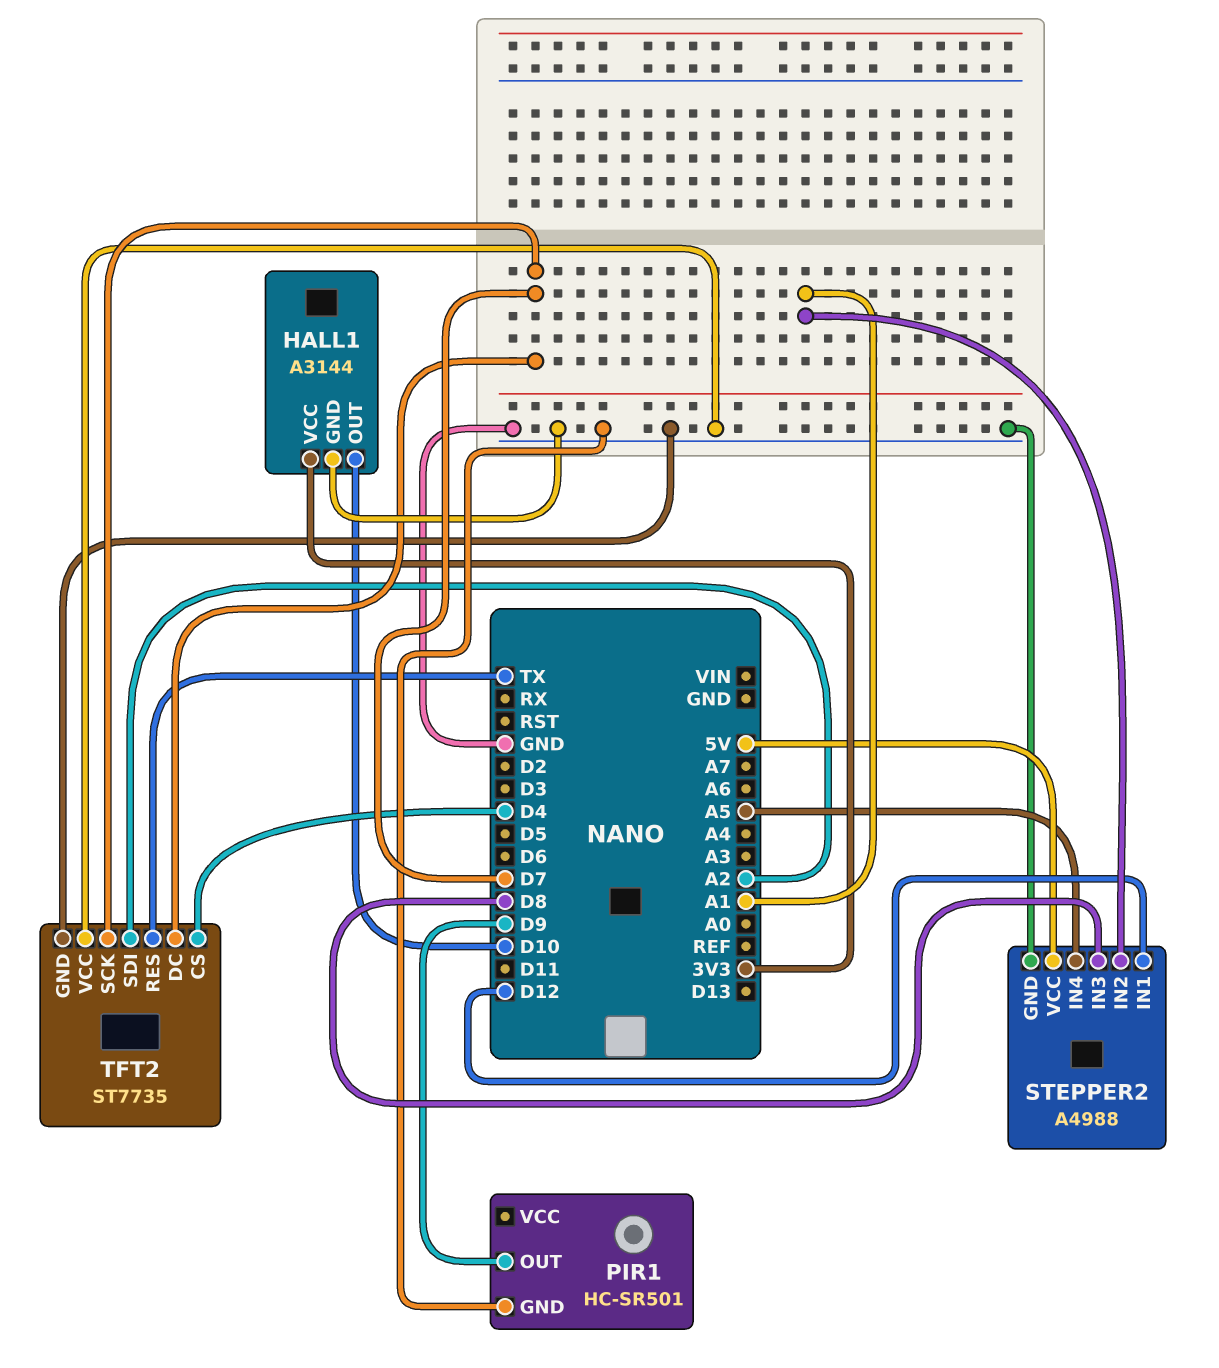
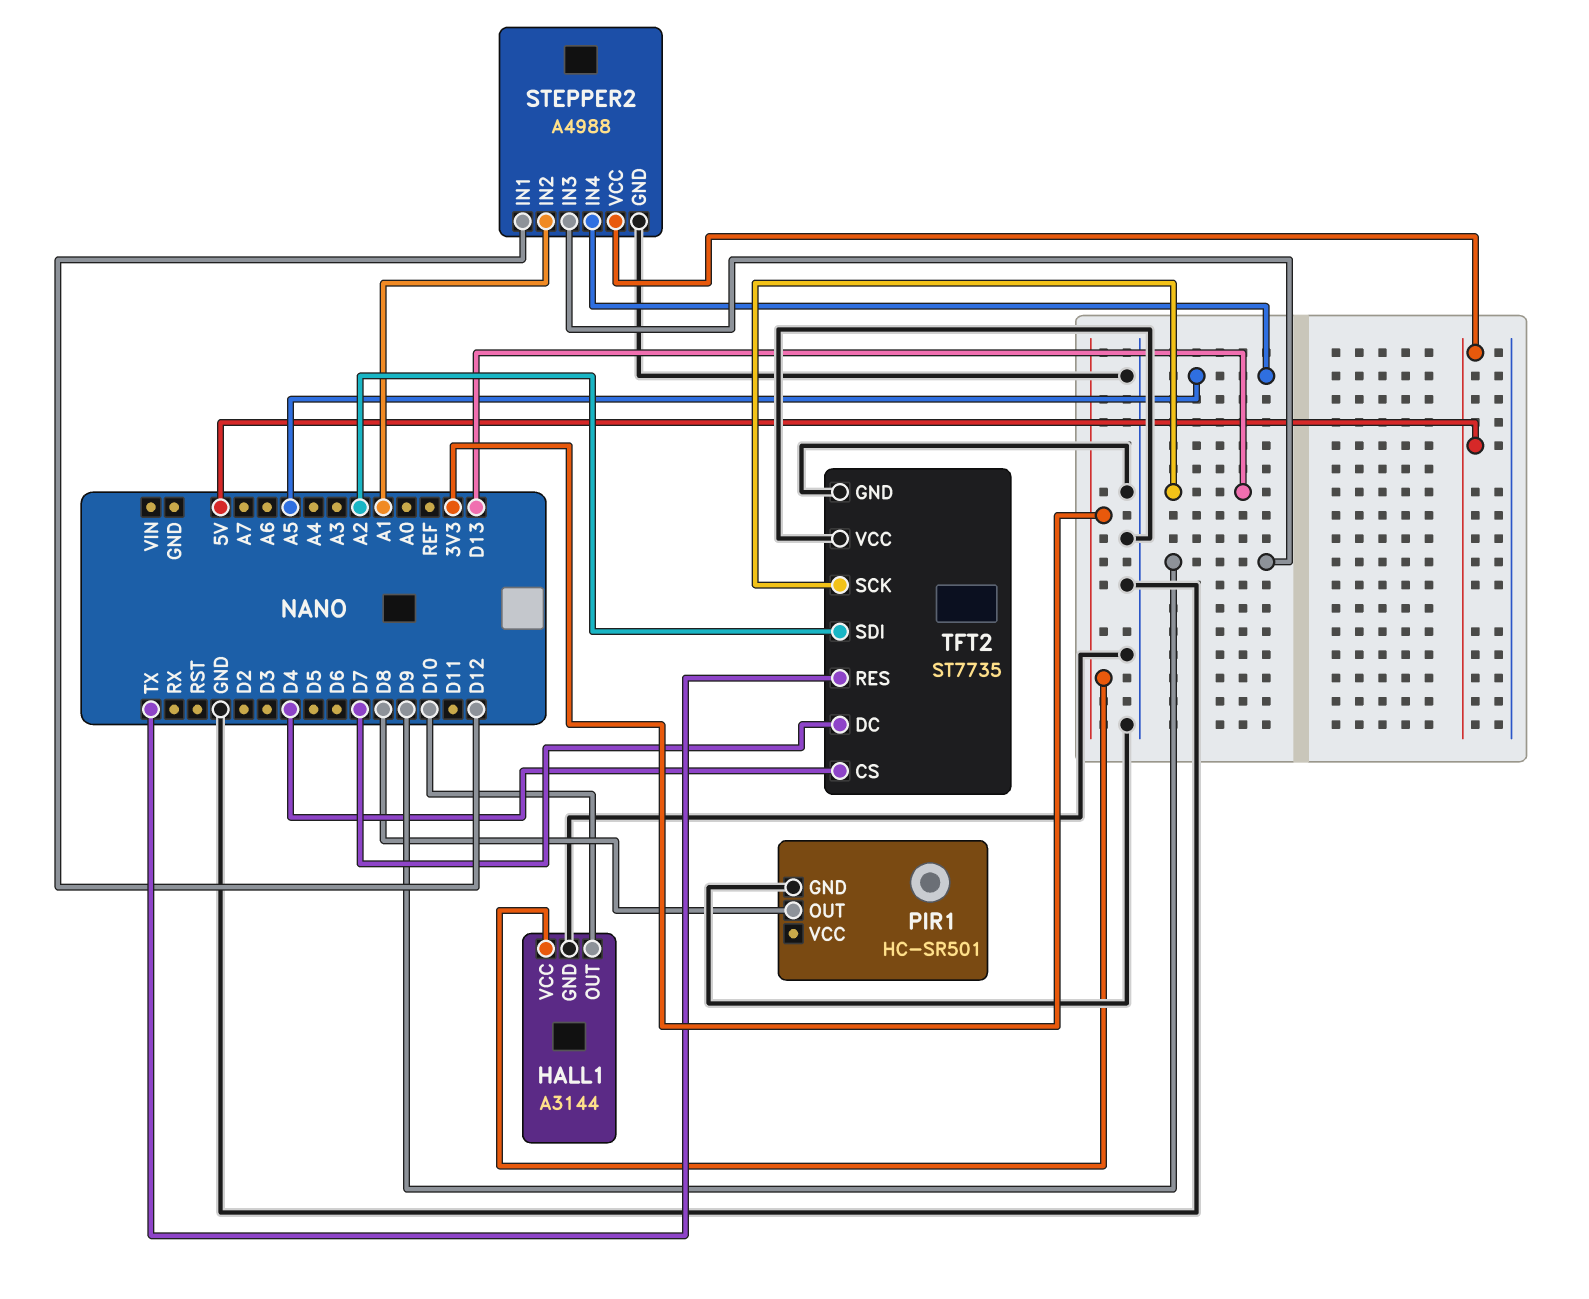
PIR1 pin OUT: D9 -> D8
STEPPER2 pin IN3: D8 -> D9
TFT2 pin SCK: D7 -> D13

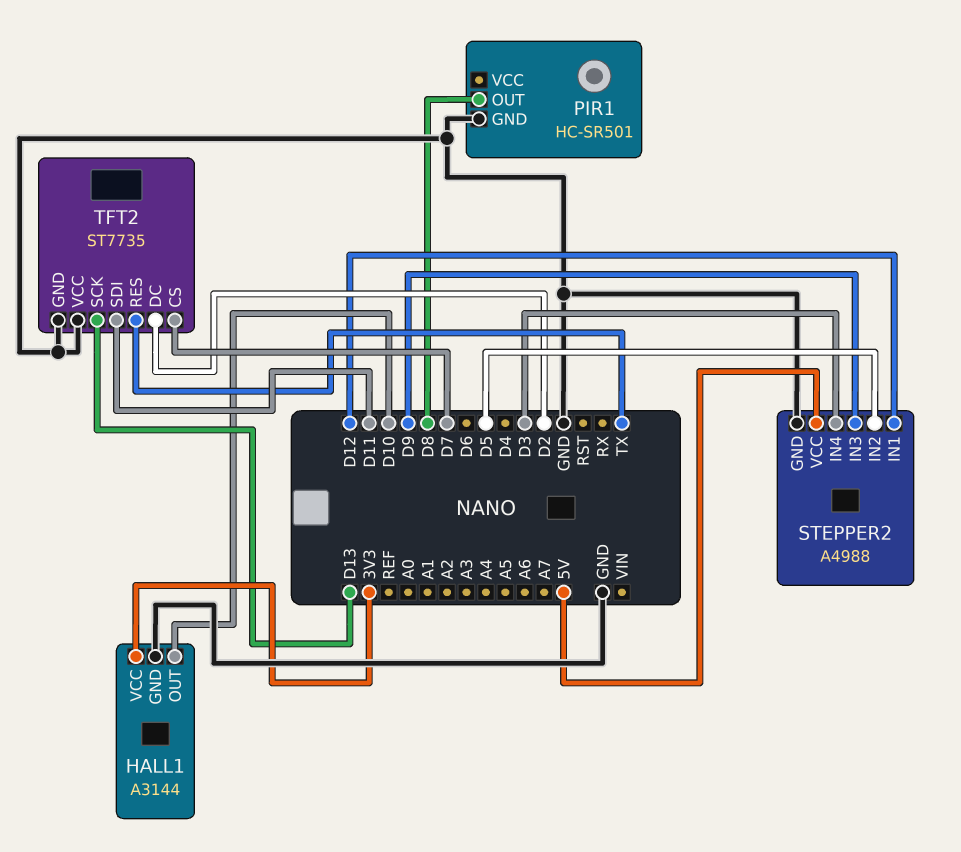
STEPPER2 pin IN2: A1 -> D5
STEPPER2 pin IN4: A5 -> D3
TFT2 pin CS: D4 -> D7
TFT2 pin DC: D7 -> D2
TFT2 pin SDI: A2 -> D11

